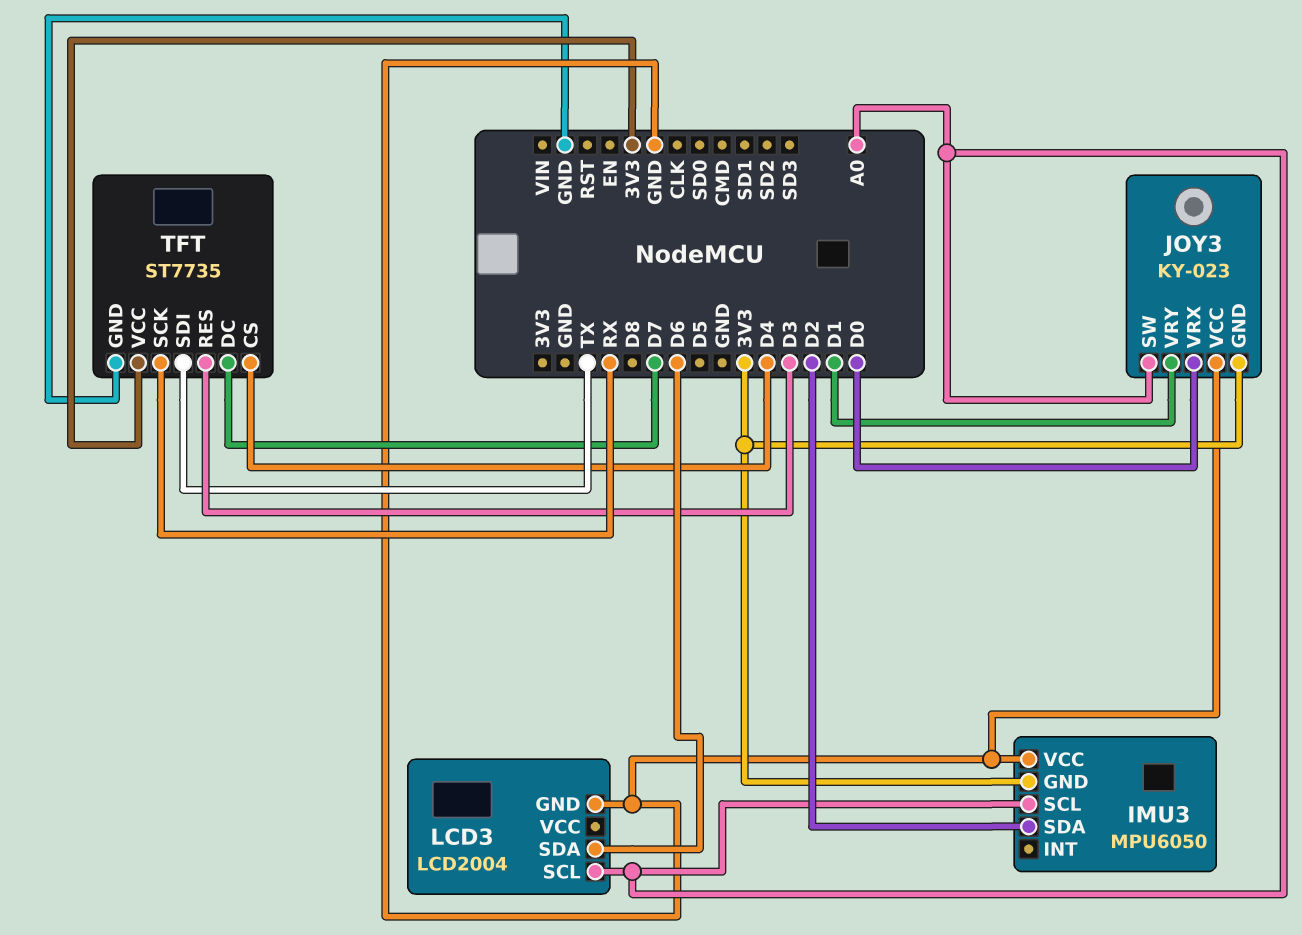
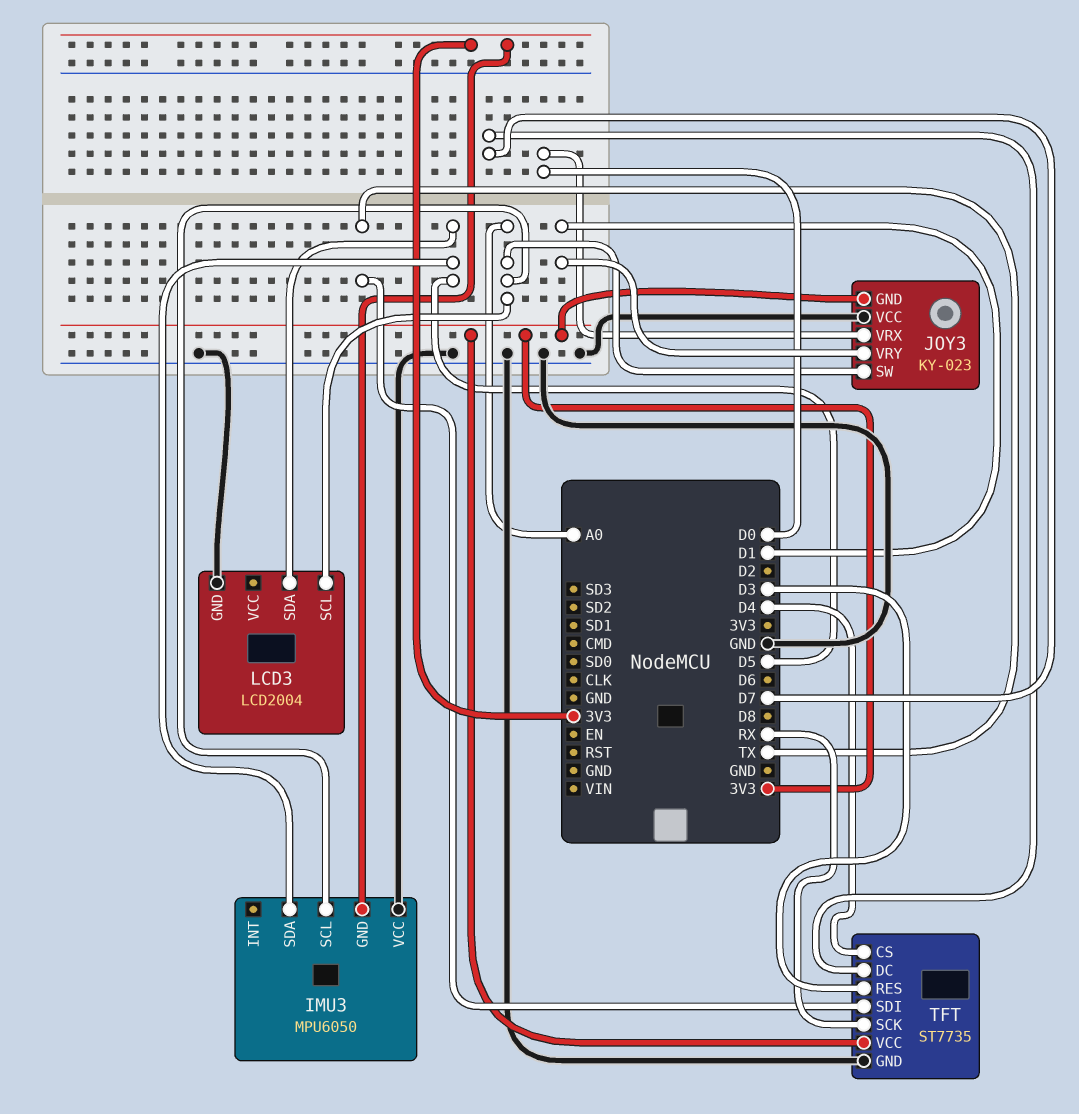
IMU3 pin SDA: D2 -> D5
LCD3 pin SDA: D6 -> D5

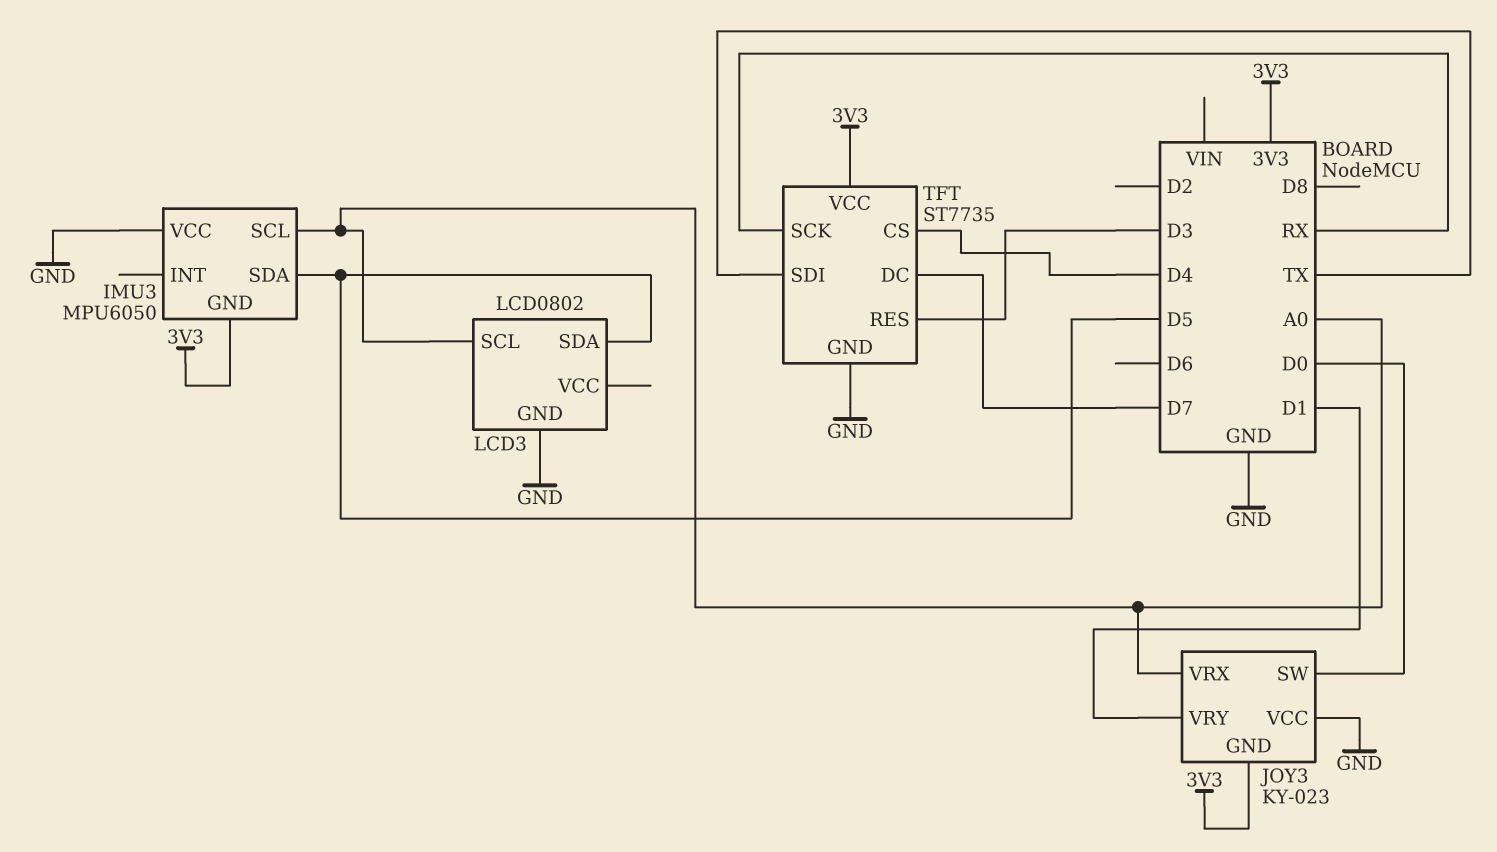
JOY3 pin SW: A0 -> D0
JOY3 pin VRX: D0 -> A0
LCD3: LCD2004 -> LCD0802

